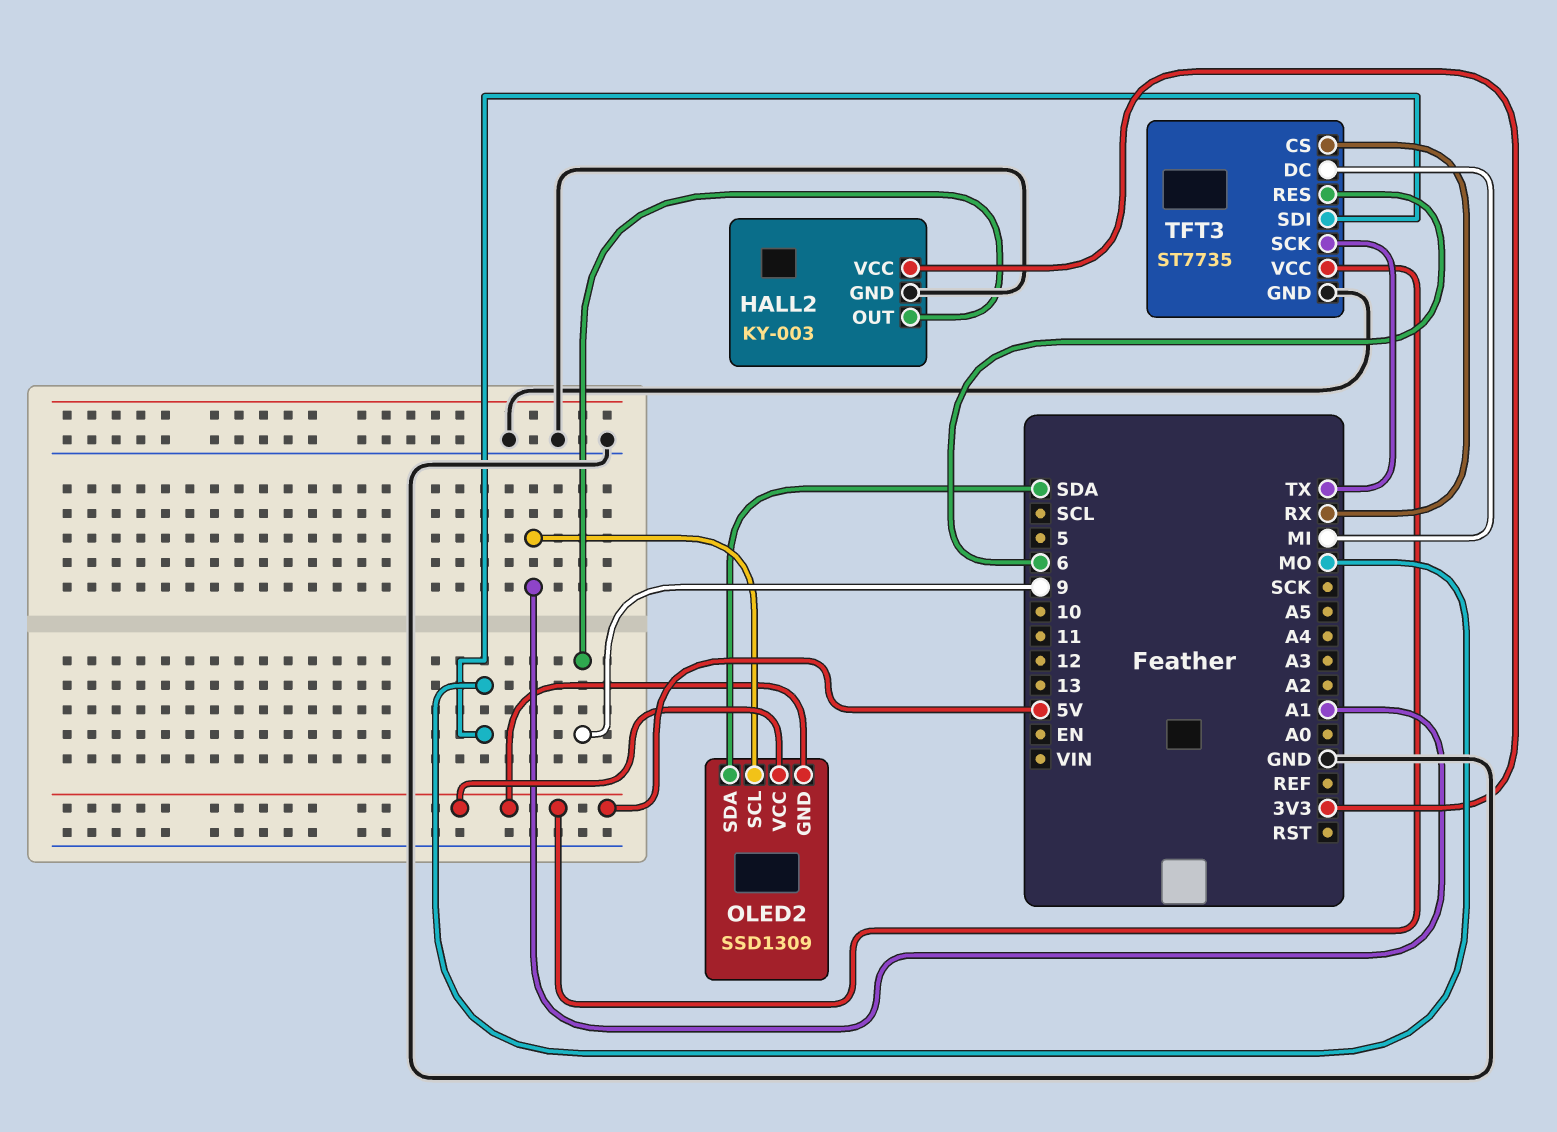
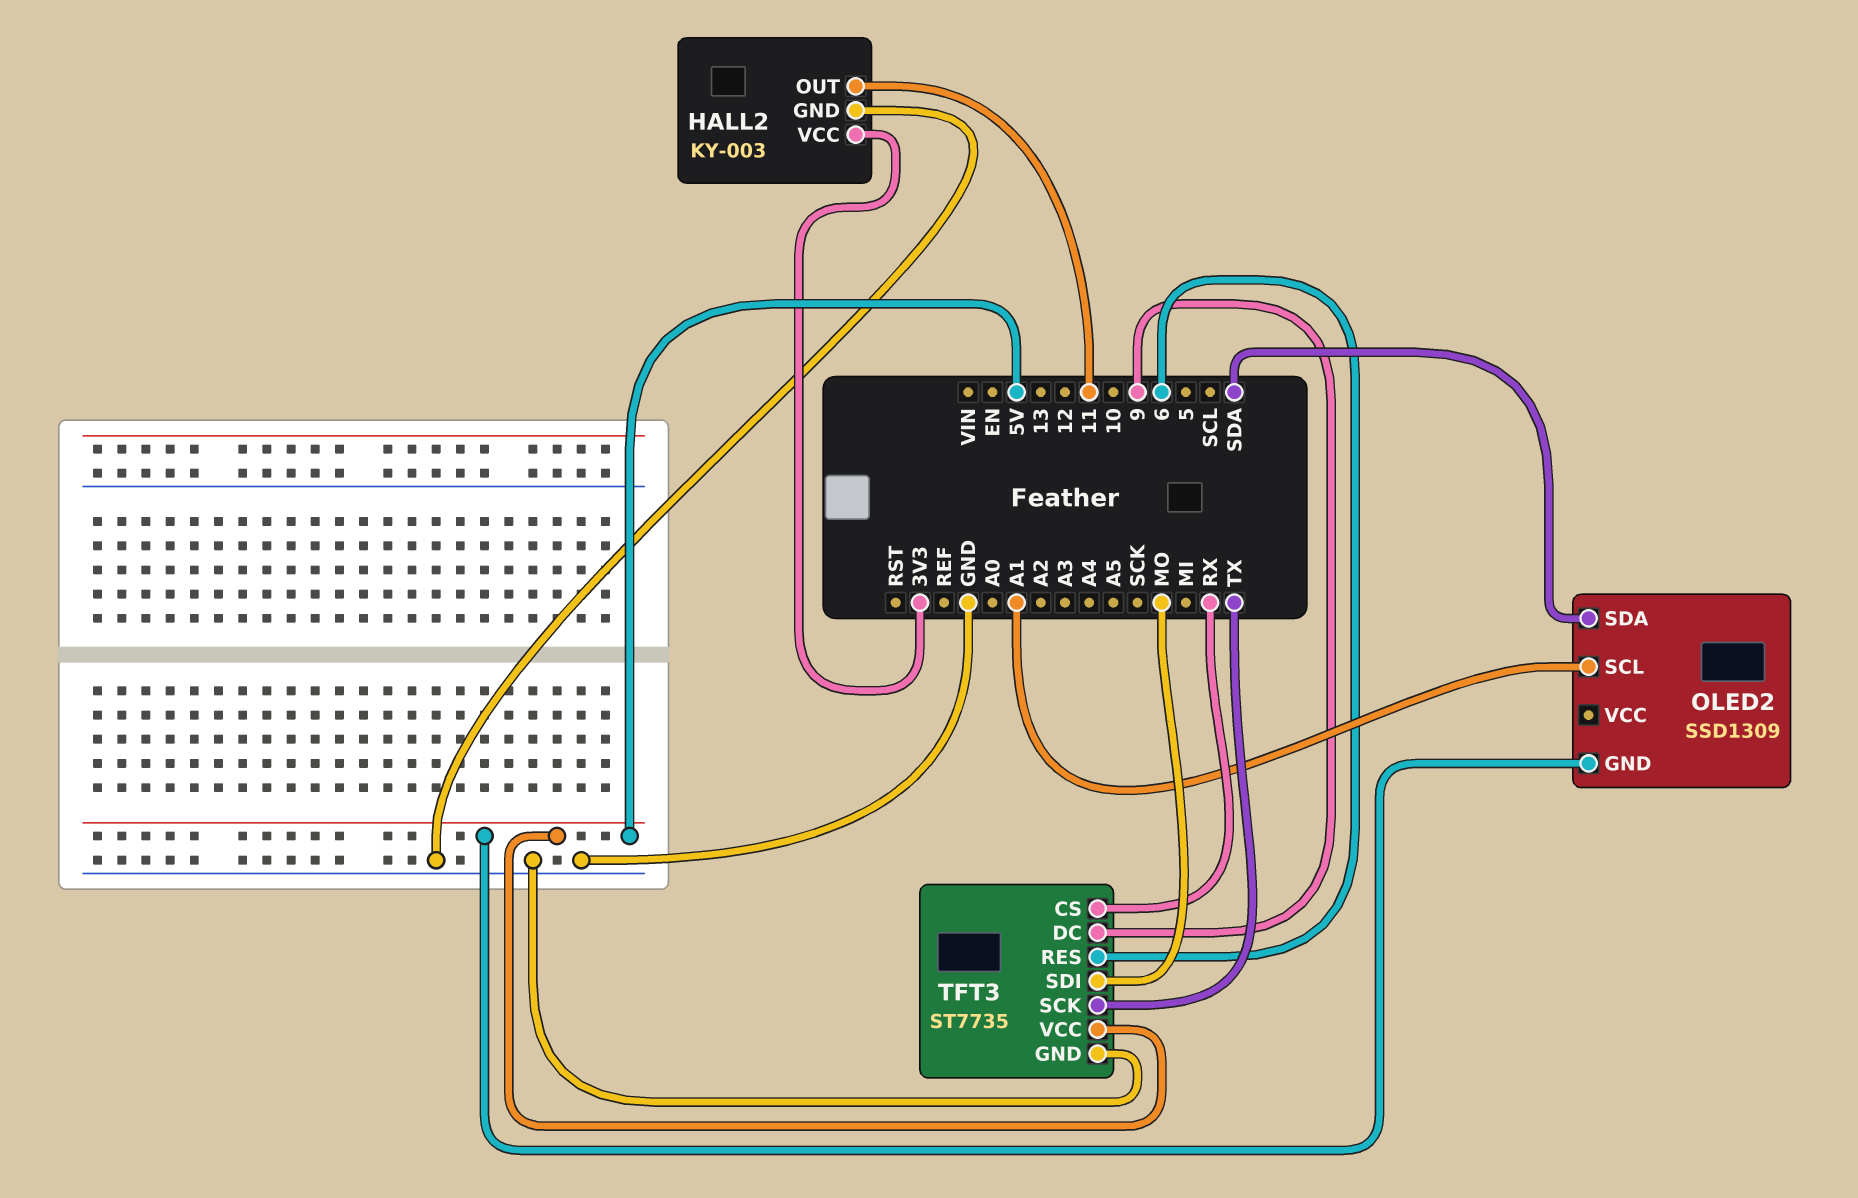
HALL2 pin OUT: 9 -> 11
OLED2 pin VCC: 5V -> none
TFT3 pin DC: MI -> 9

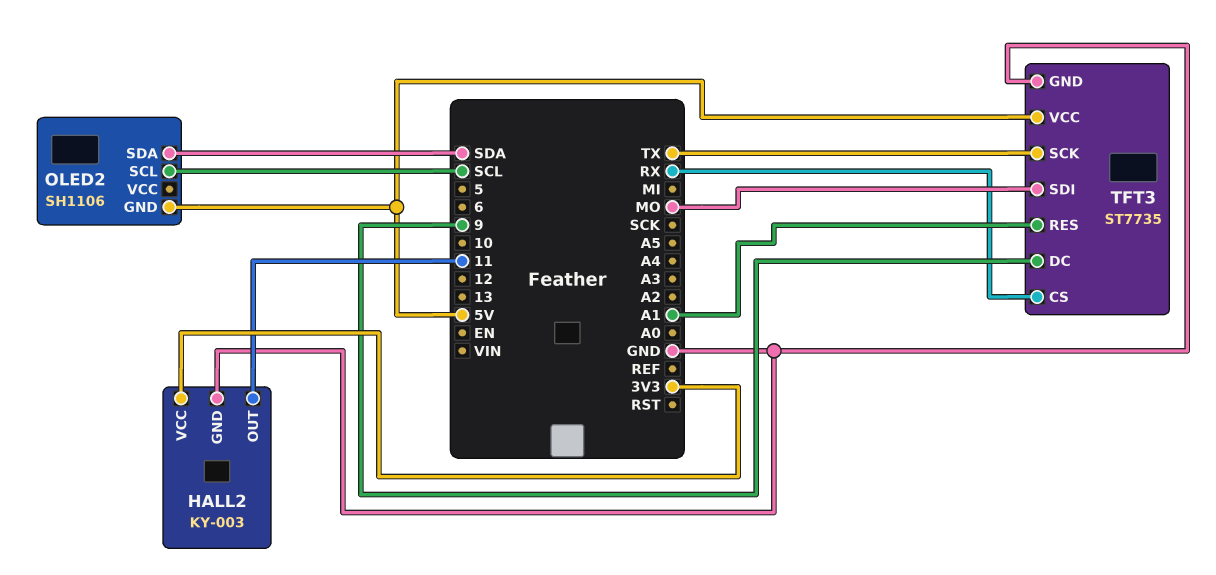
OLED2: SSD1309 -> SH1106
OLED2 pin SCL: A1 -> SCL
TFT3 pin RES: 6 -> A1

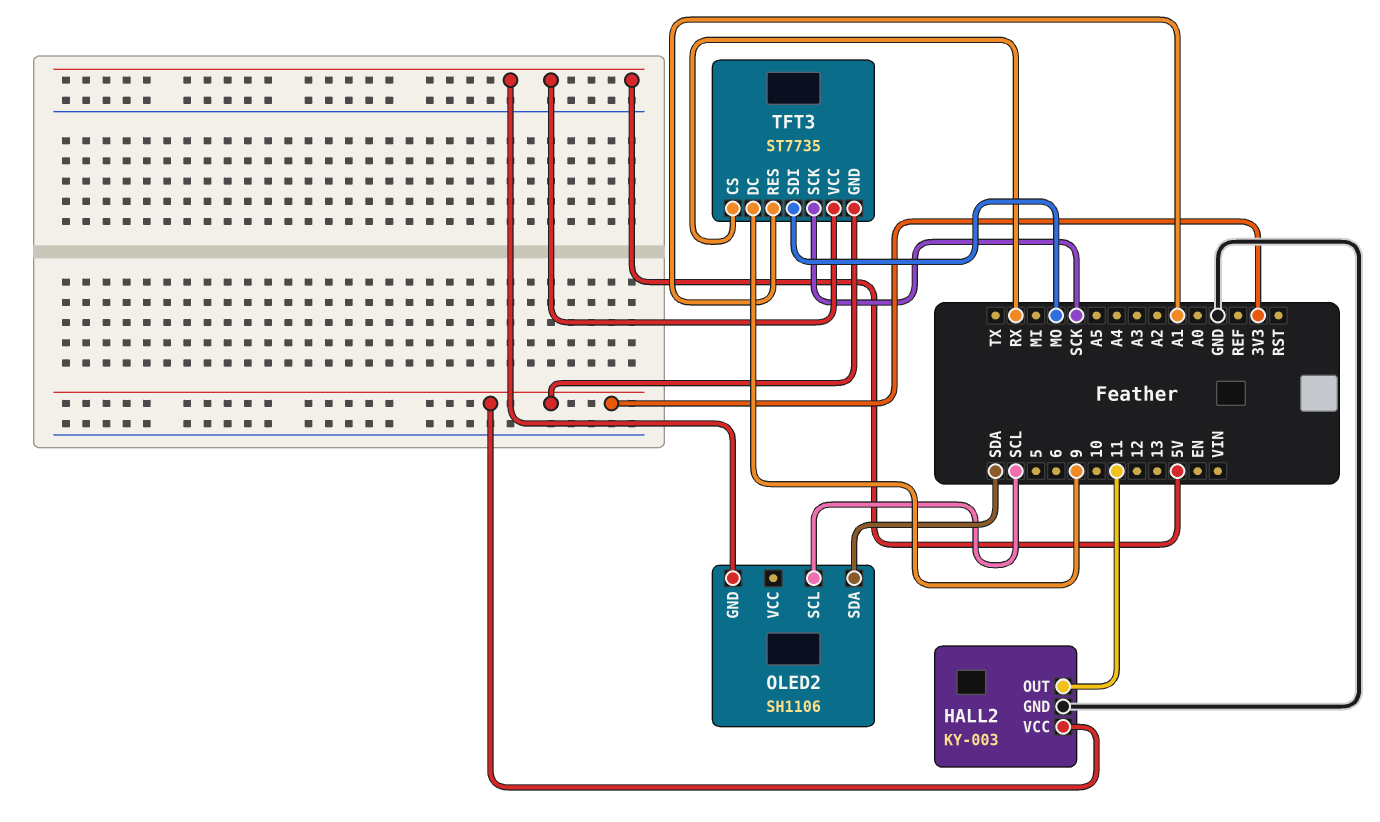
TFT3 pin GND: GND -> 3V3
TFT3 pin SCK: TX -> SCK

